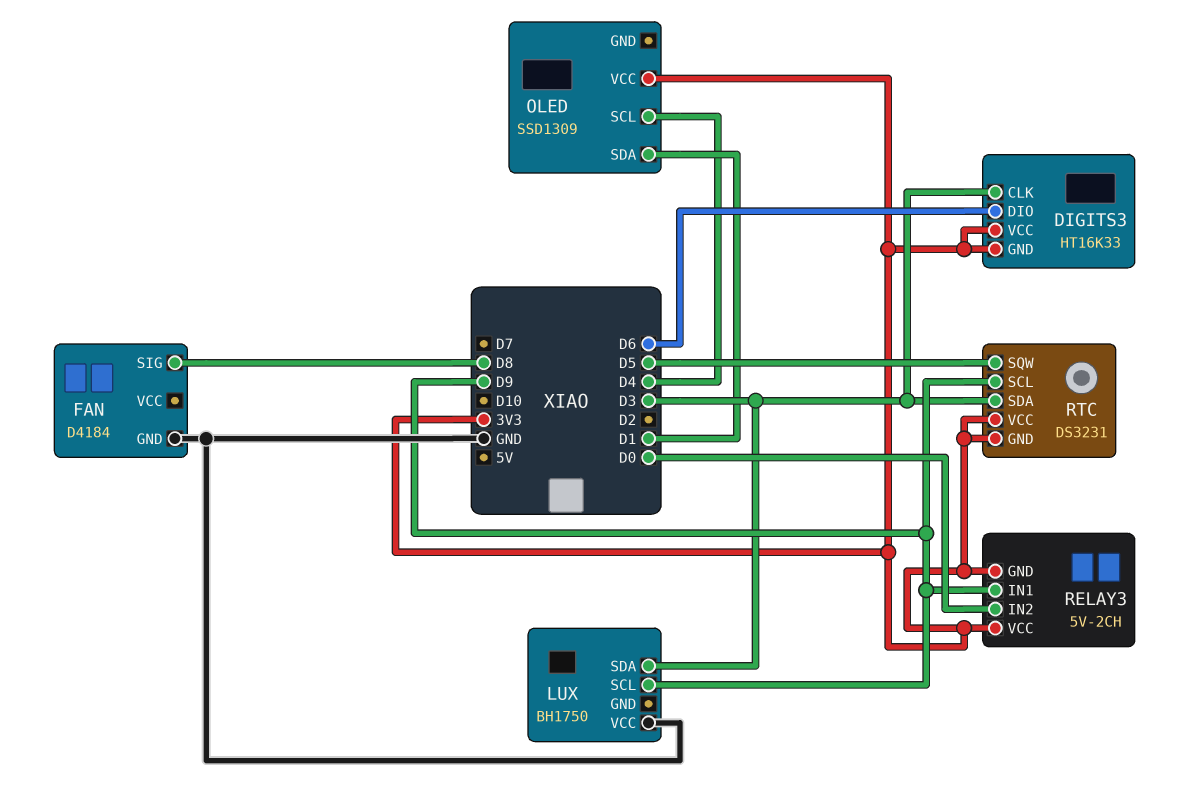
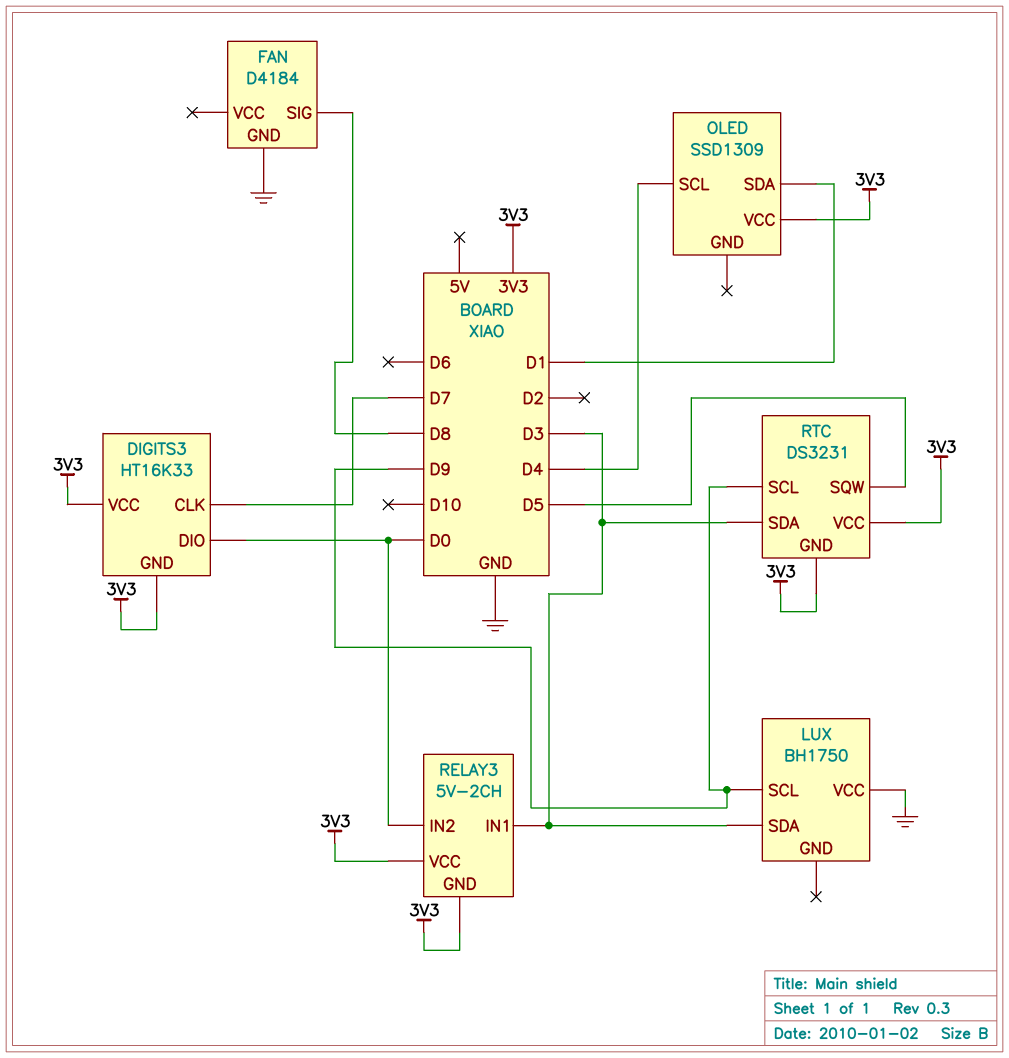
DIGITS3 pin CLK: D3 -> D7
DIGITS3 pin DIO: D6 -> D0
RELAY3 pin IN1: D9 -> D3

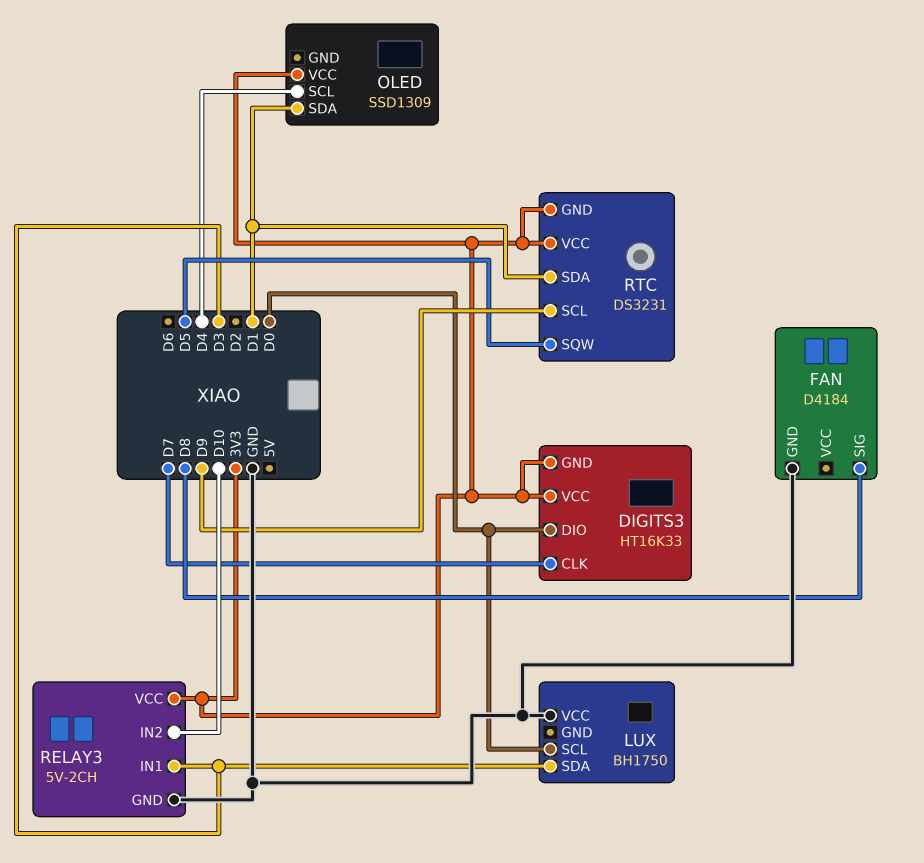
LUX pin SCL: D9 -> D0
RELAY3 pin GND: 3V3 -> GND
RELAY3 pin IN2: D0 -> D10
RTC pin SDA: D3 -> D1

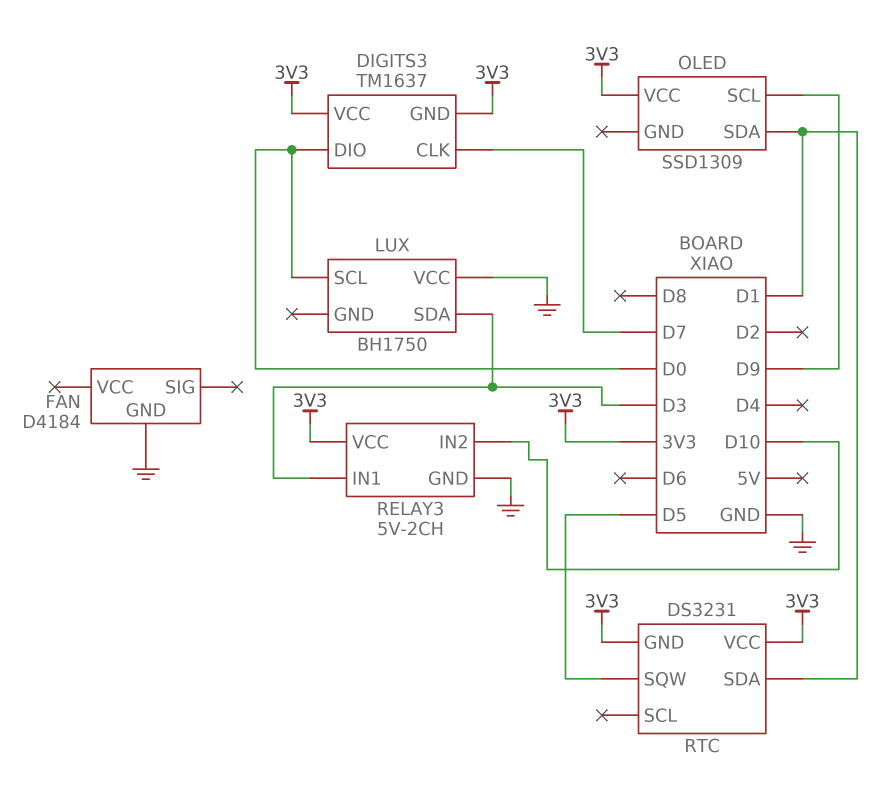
DIGITS3: HT16K33 -> TM1637
FAN pin SIG: D8 -> none
OLED pin SCL: D4 -> D9
RTC pin SCL: D9 -> none

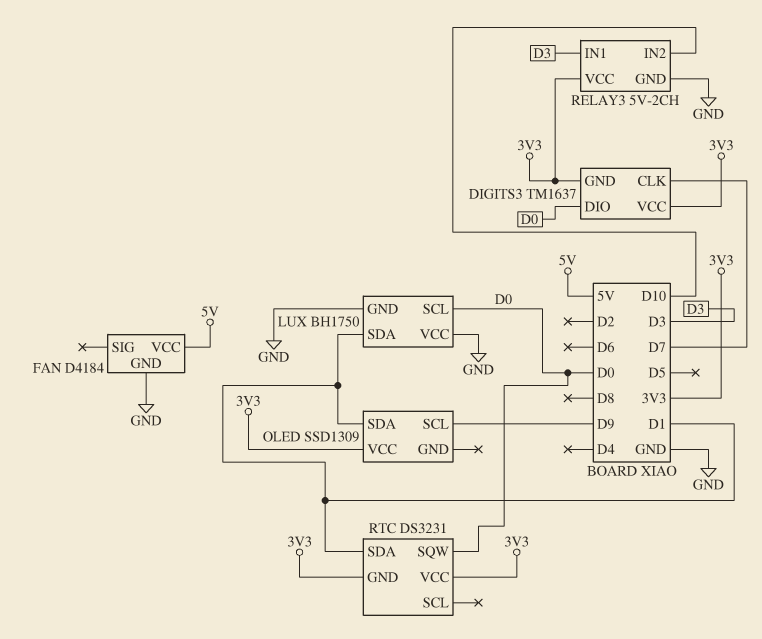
FAN pin VCC: none -> 5V
LUX pin GND: none -> GND
LUX pin SDA: D3 -> D1
RTC pin SQW: D5 -> D0

